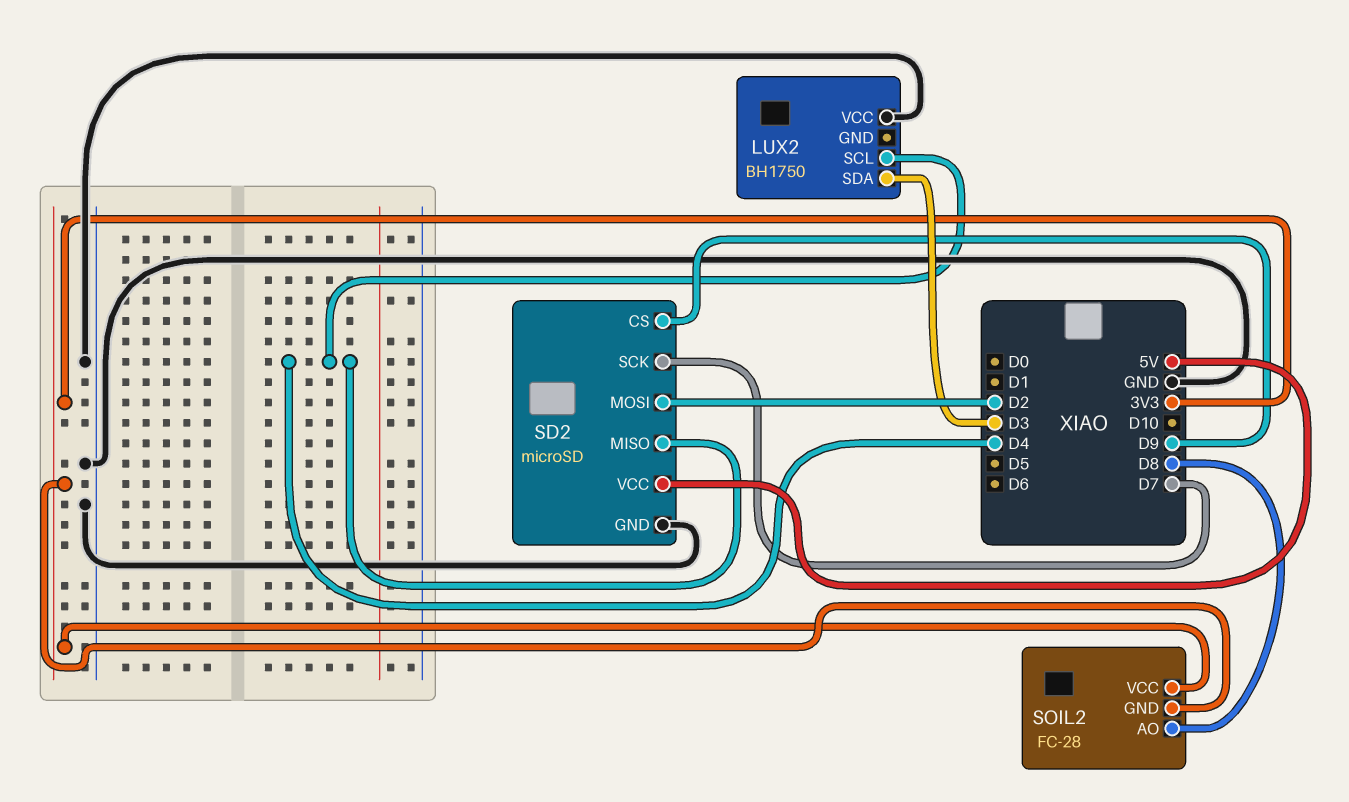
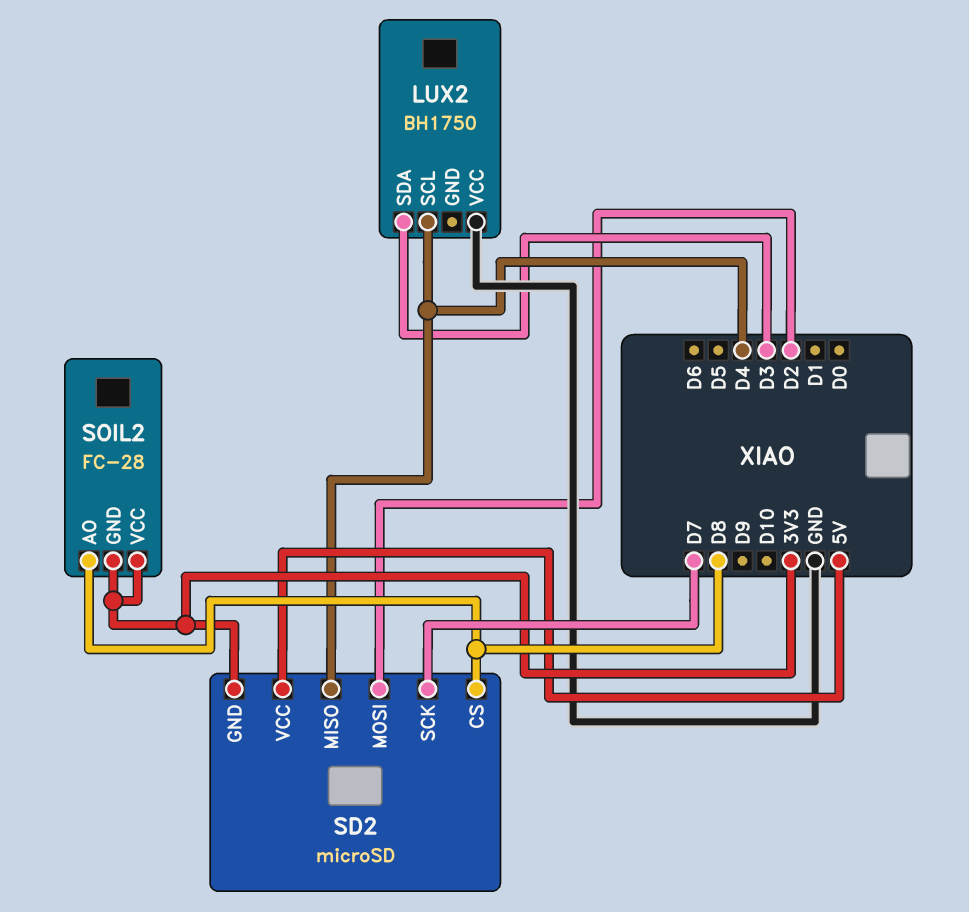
SD2 pin CS: D9 -> D8
SD2 pin GND: GND -> 3V3

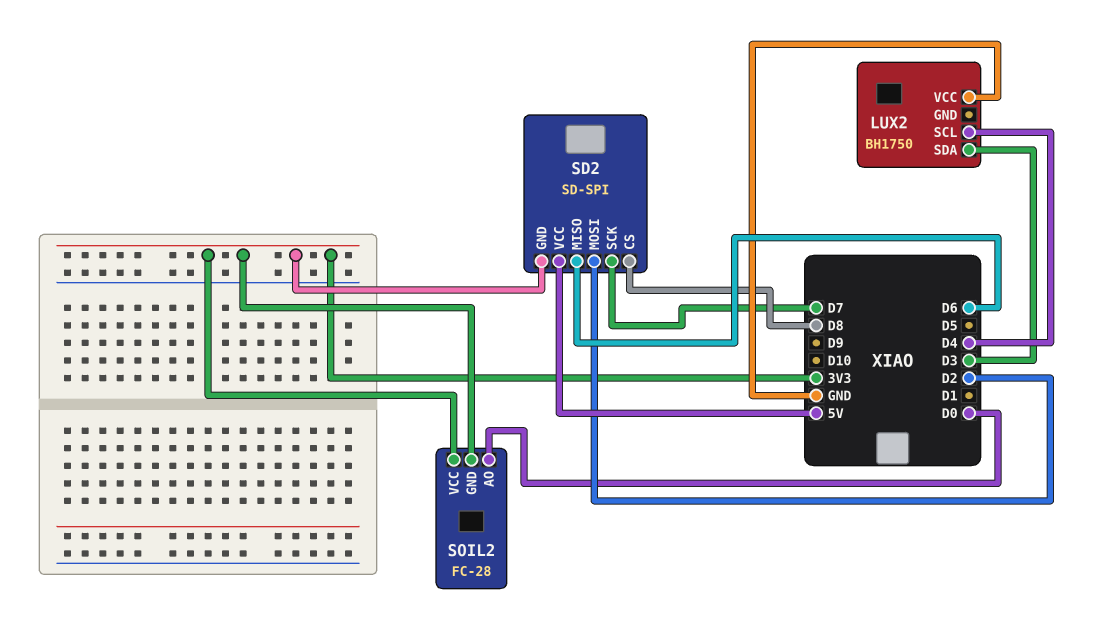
SD2: microSD -> SD-SPI
SD2 pin MISO: D4 -> D6
SOIL2 pin AO: D8 -> D0

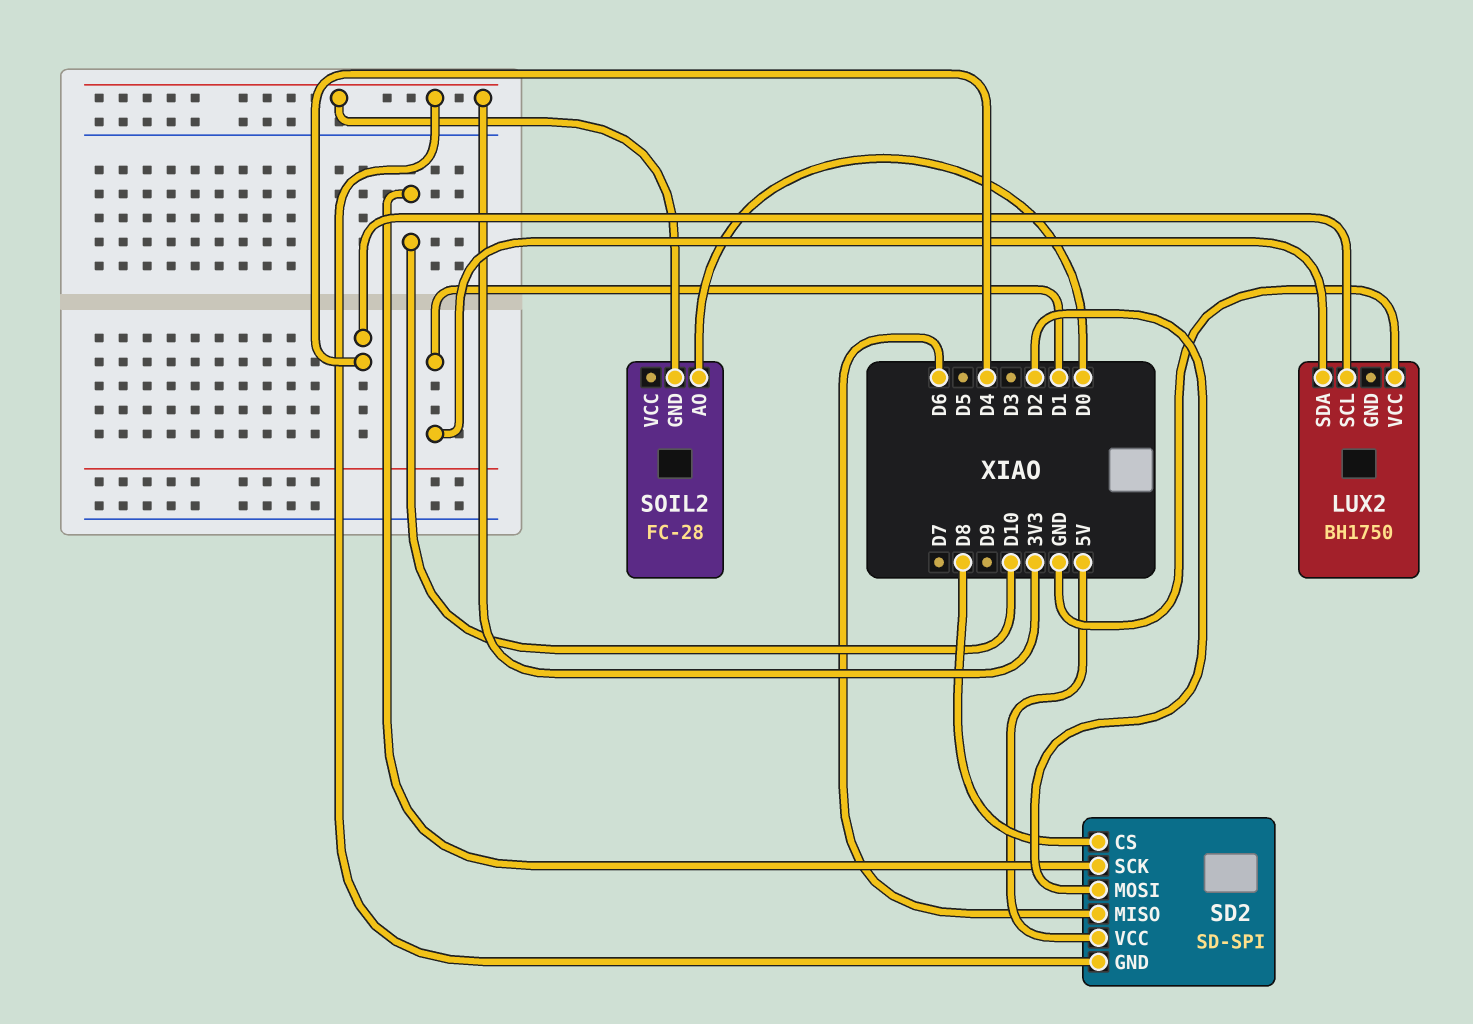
LUX2 pin SDA: D3 -> D1
SD2 pin SCK: D7 -> D10
SOIL2 pin VCC: 3V3 -> none

